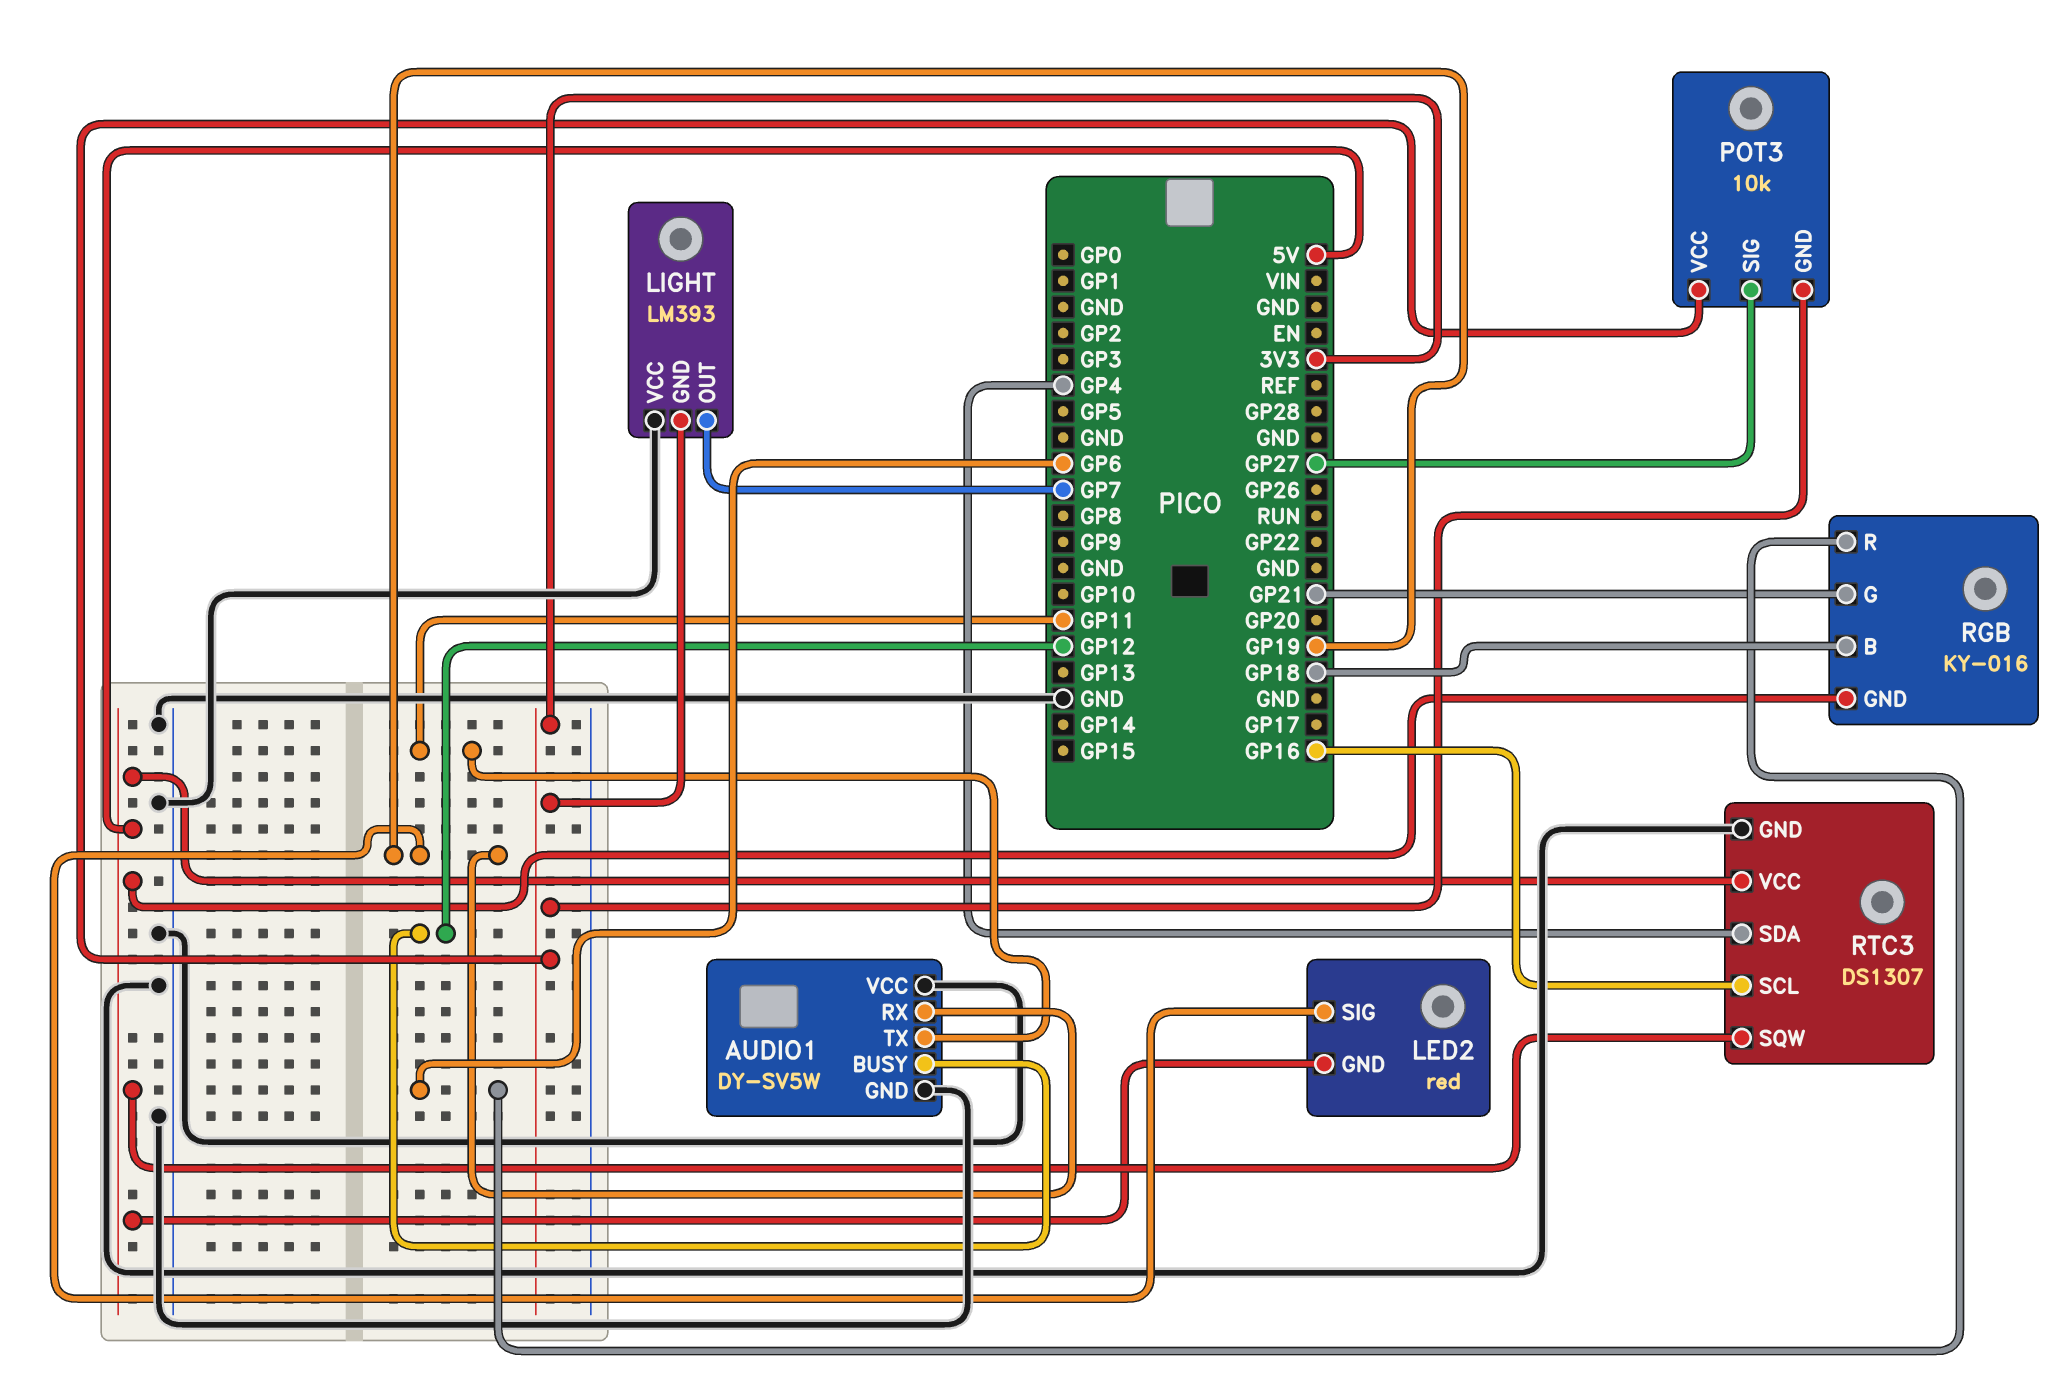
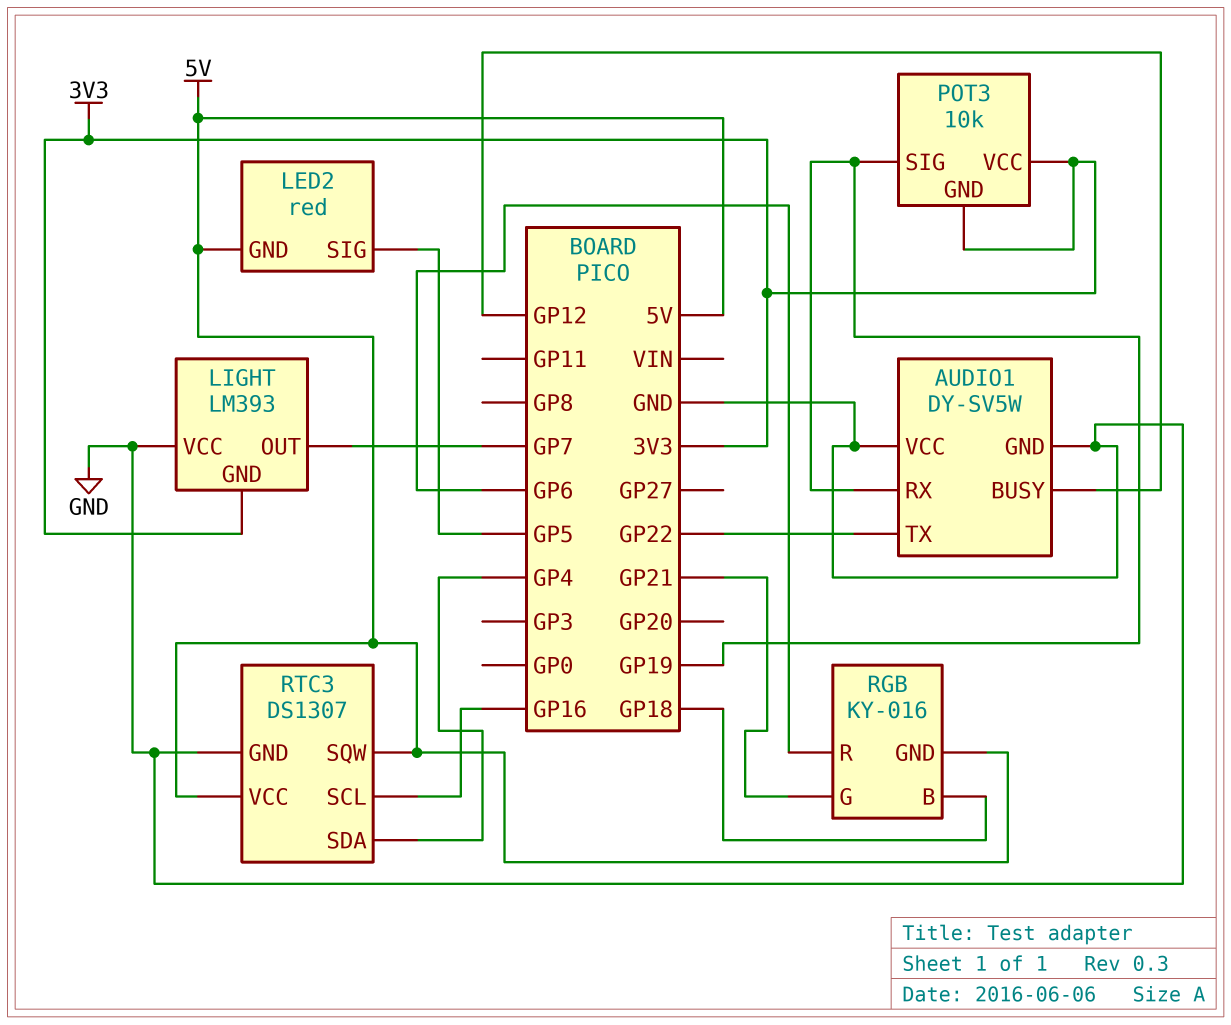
AUDIO1 pin TX: GP11 -> GP22
LED2 pin SIG: GP19 -> GP5
POT3 pin SIG: GP27 -> GP19

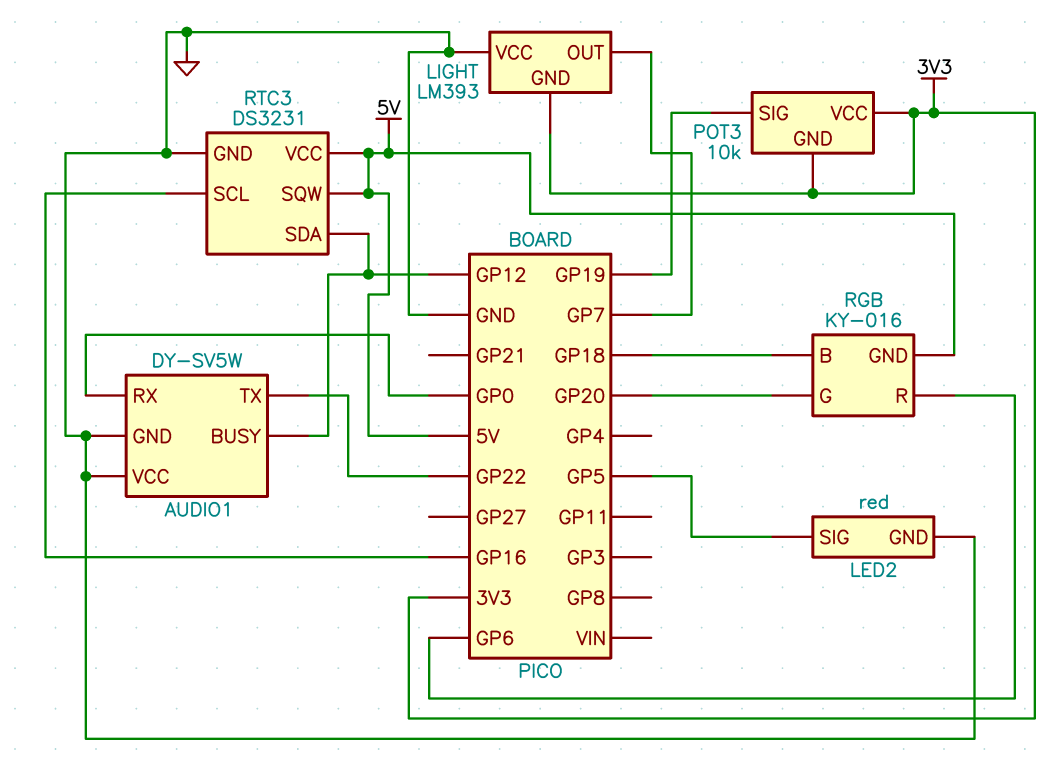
AUDIO1 pin RX: GP19 -> GP0
LED2 pin GND: 5V -> GND
RGB pin G: GP21 -> GP20
RTC3: DS1307 -> DS3231
RTC3 pin SDA: GP4 -> GP12

